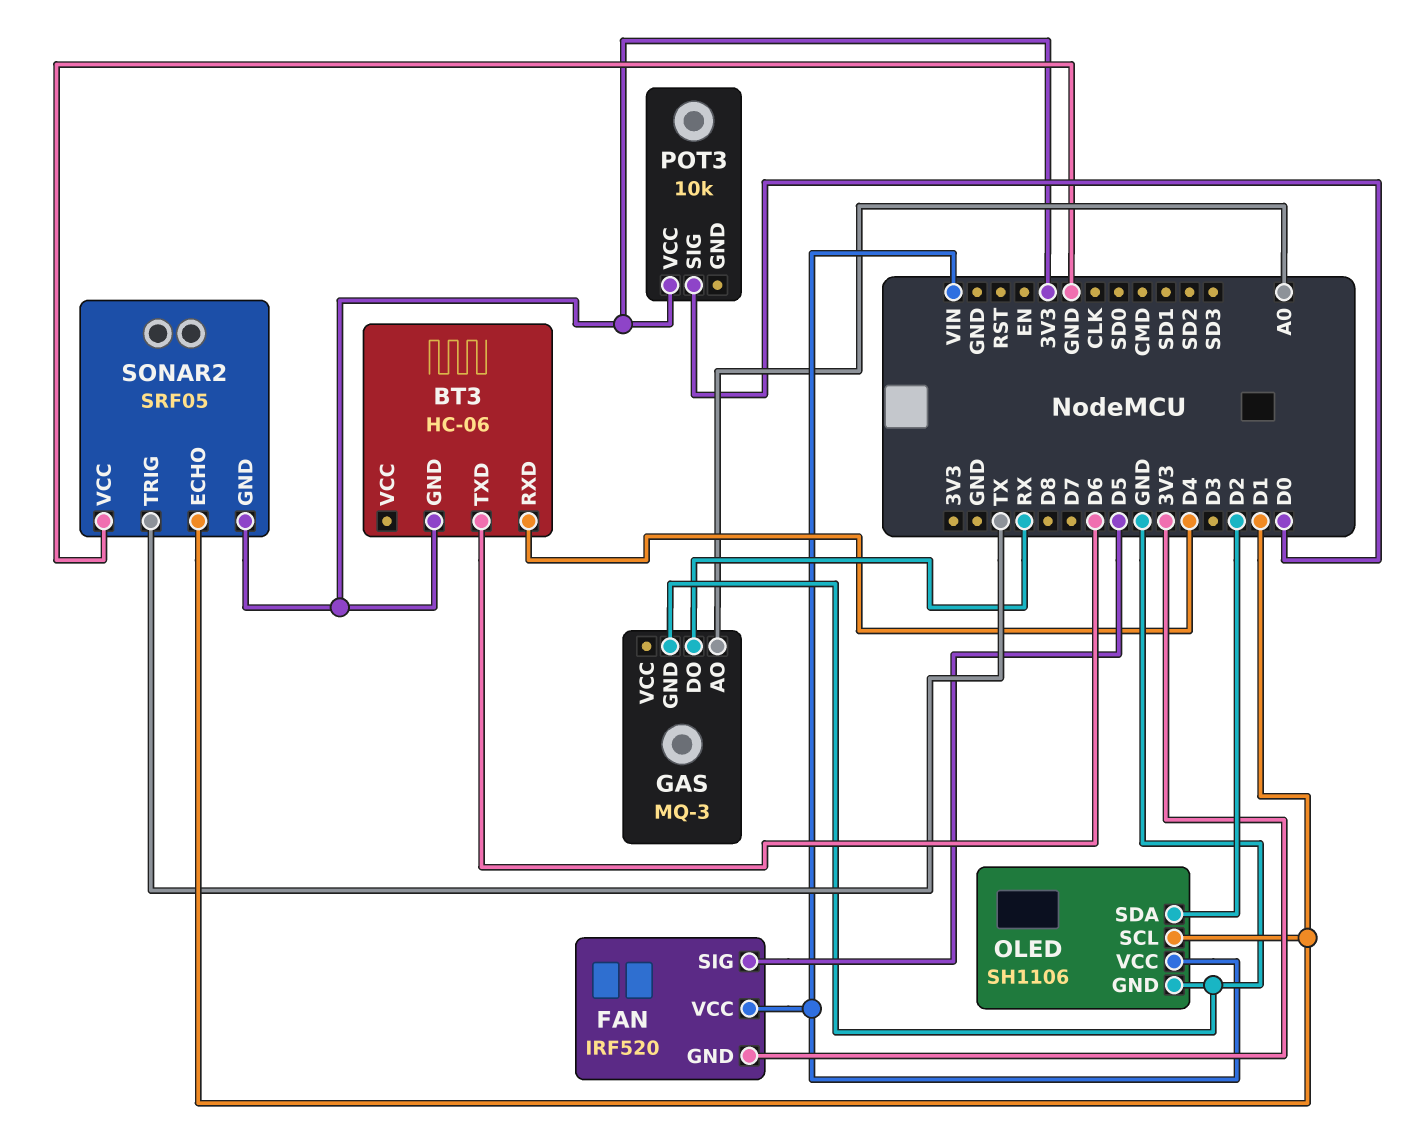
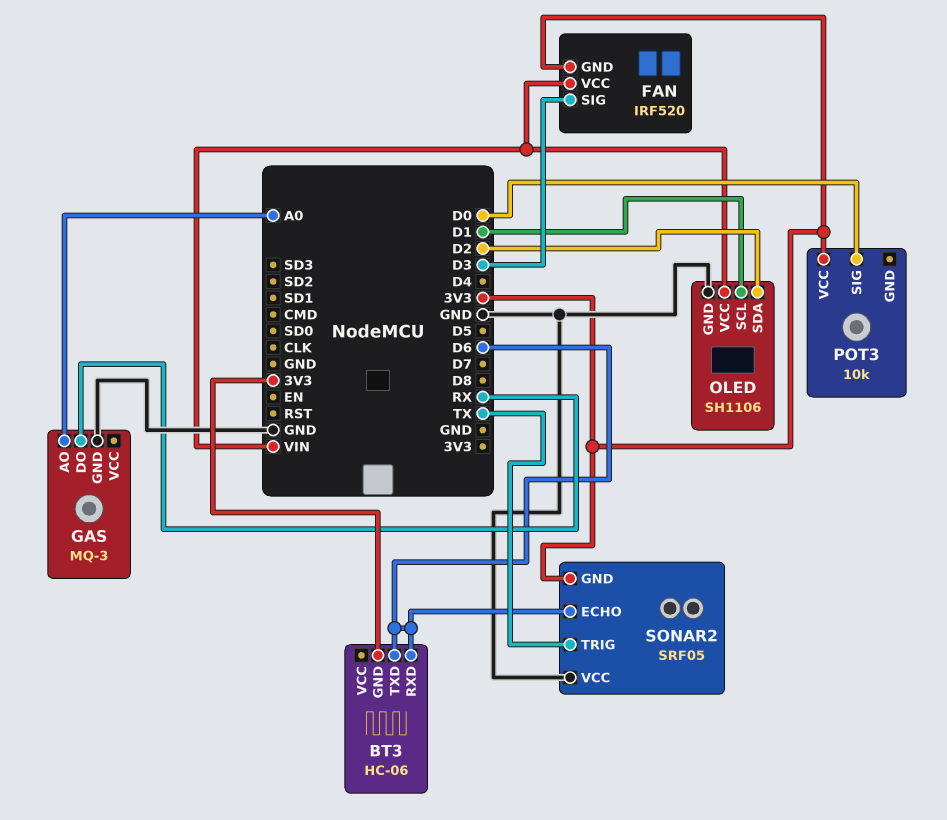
BT3 pin RXD: D4 -> D6
FAN pin SIG: D5 -> D3
SONAR2 pin ECHO: D1 -> D6

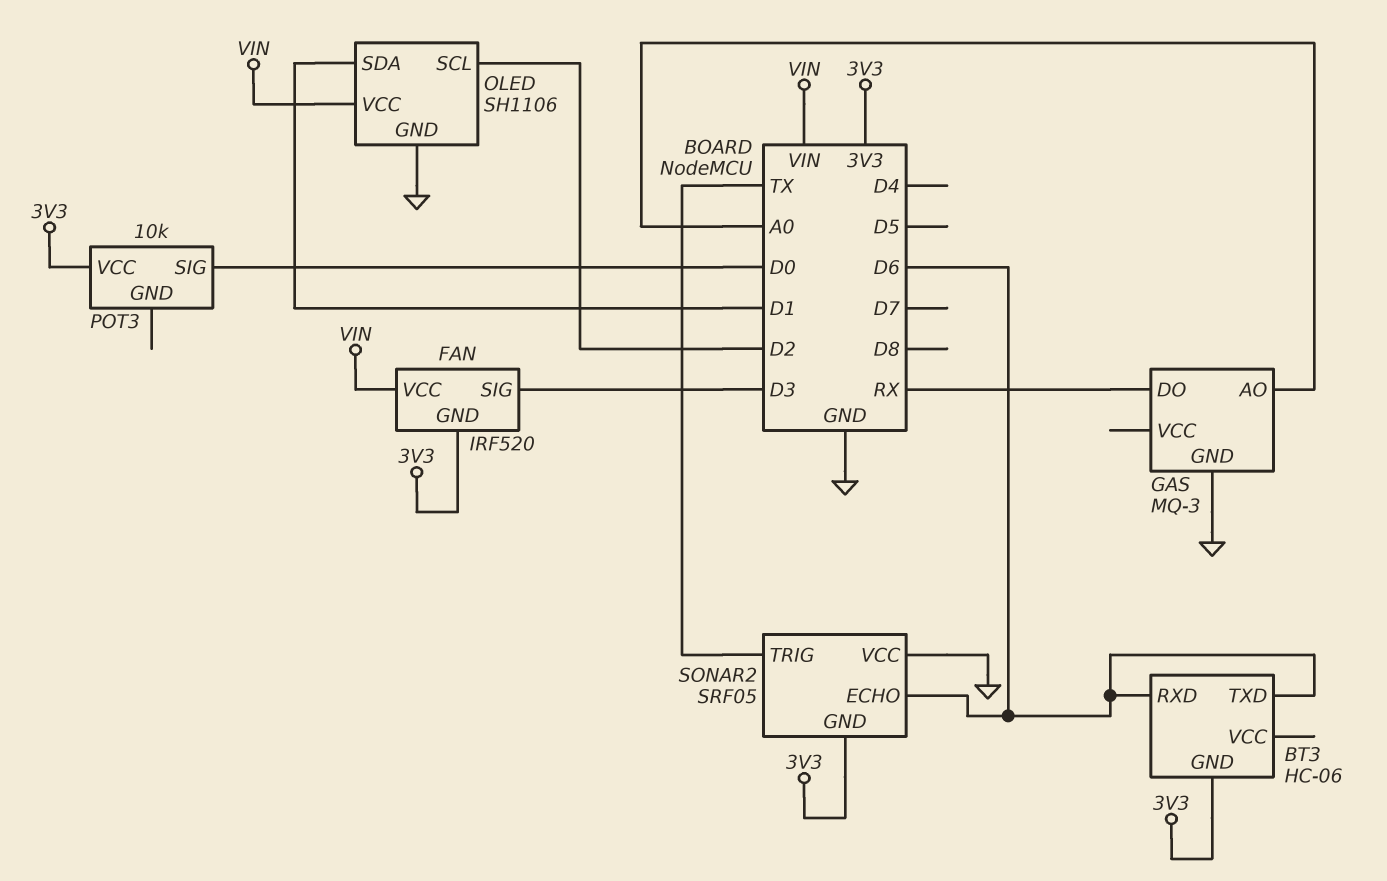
OLED pin SCL: D1 -> D2
OLED pin SDA: D2 -> D1

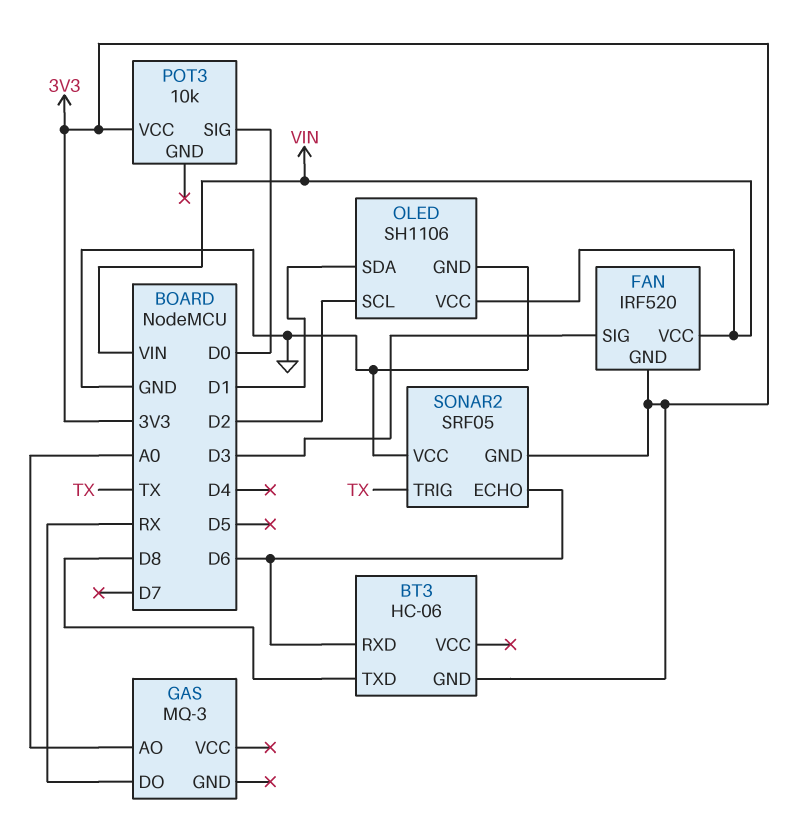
BT3 pin TXD: D6 -> D8
GAS pin GND: GND -> none

